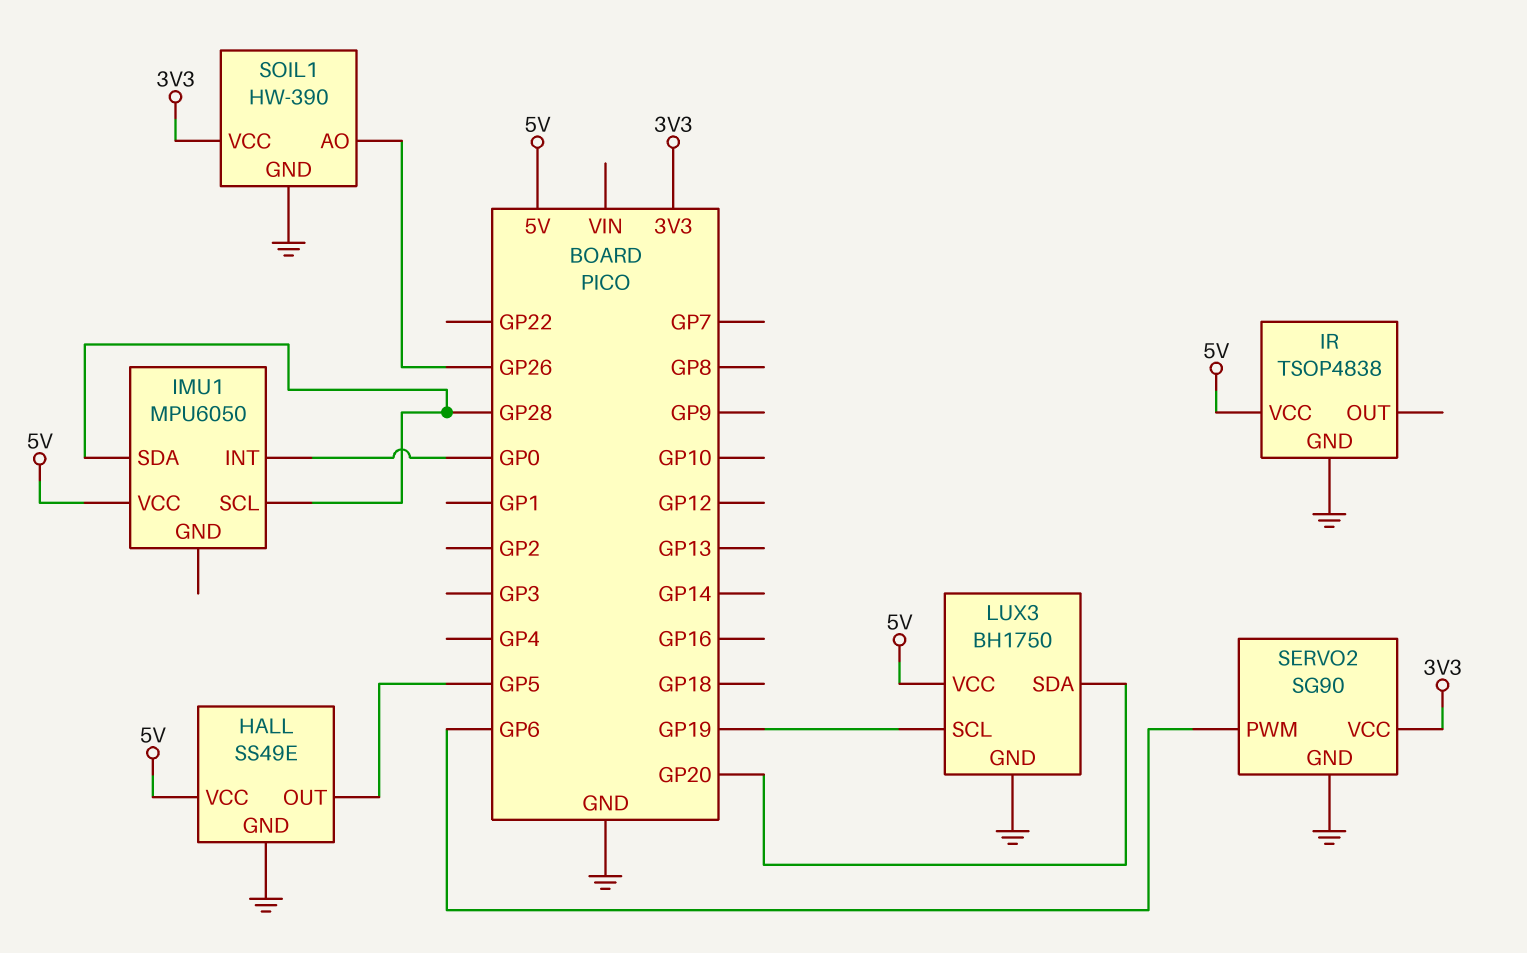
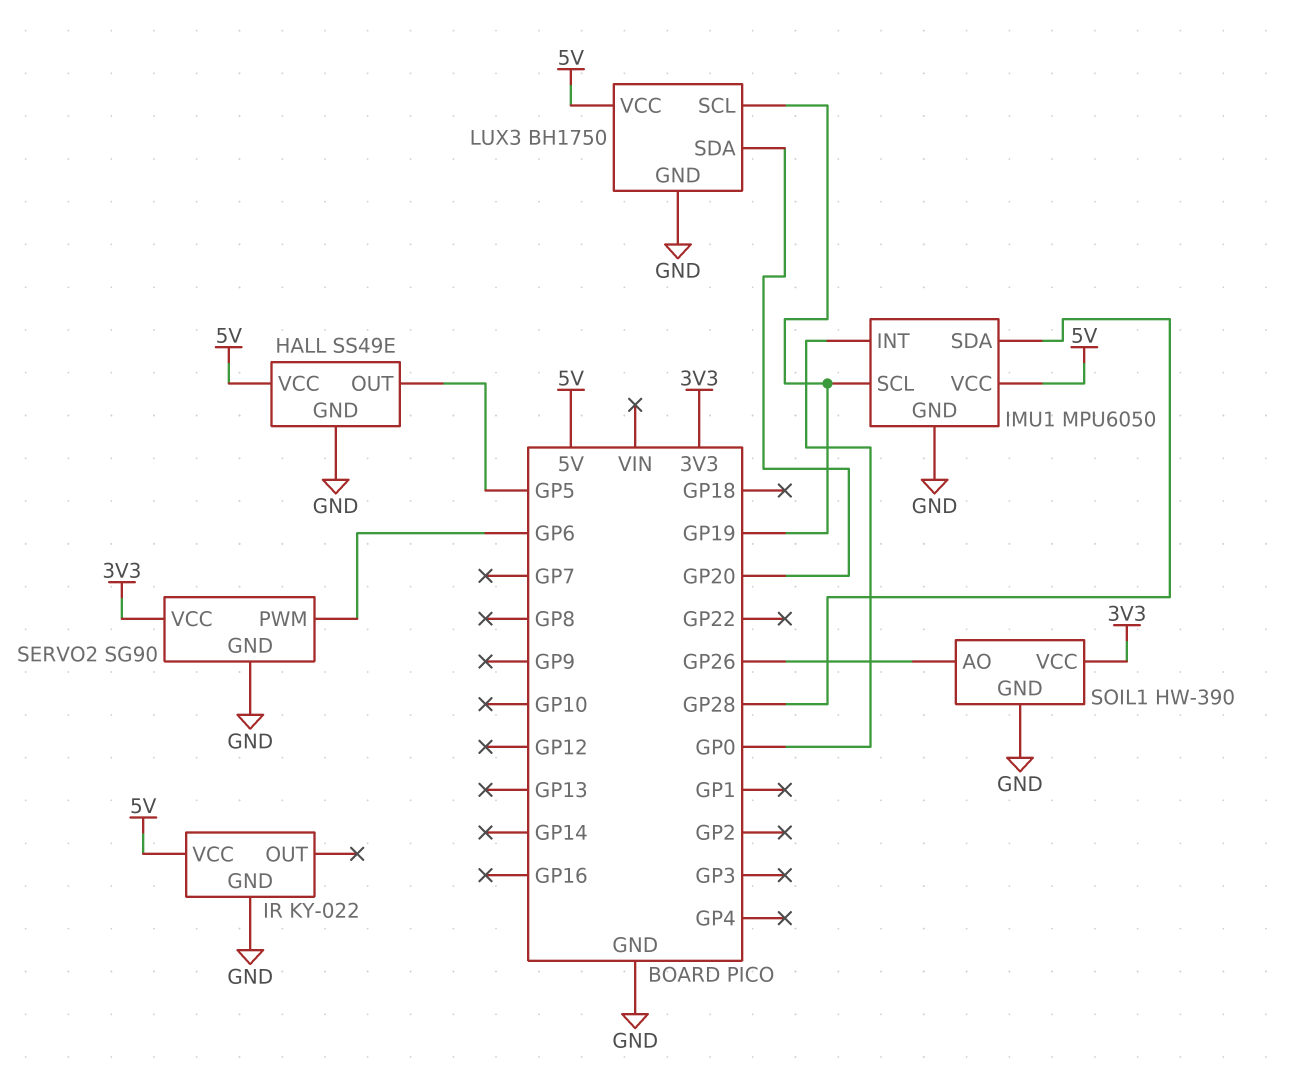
IMU1 pin GND: none -> GND
IMU1 pin SCL: GP28 -> GP19
IR: TSOP4838 -> KY-022

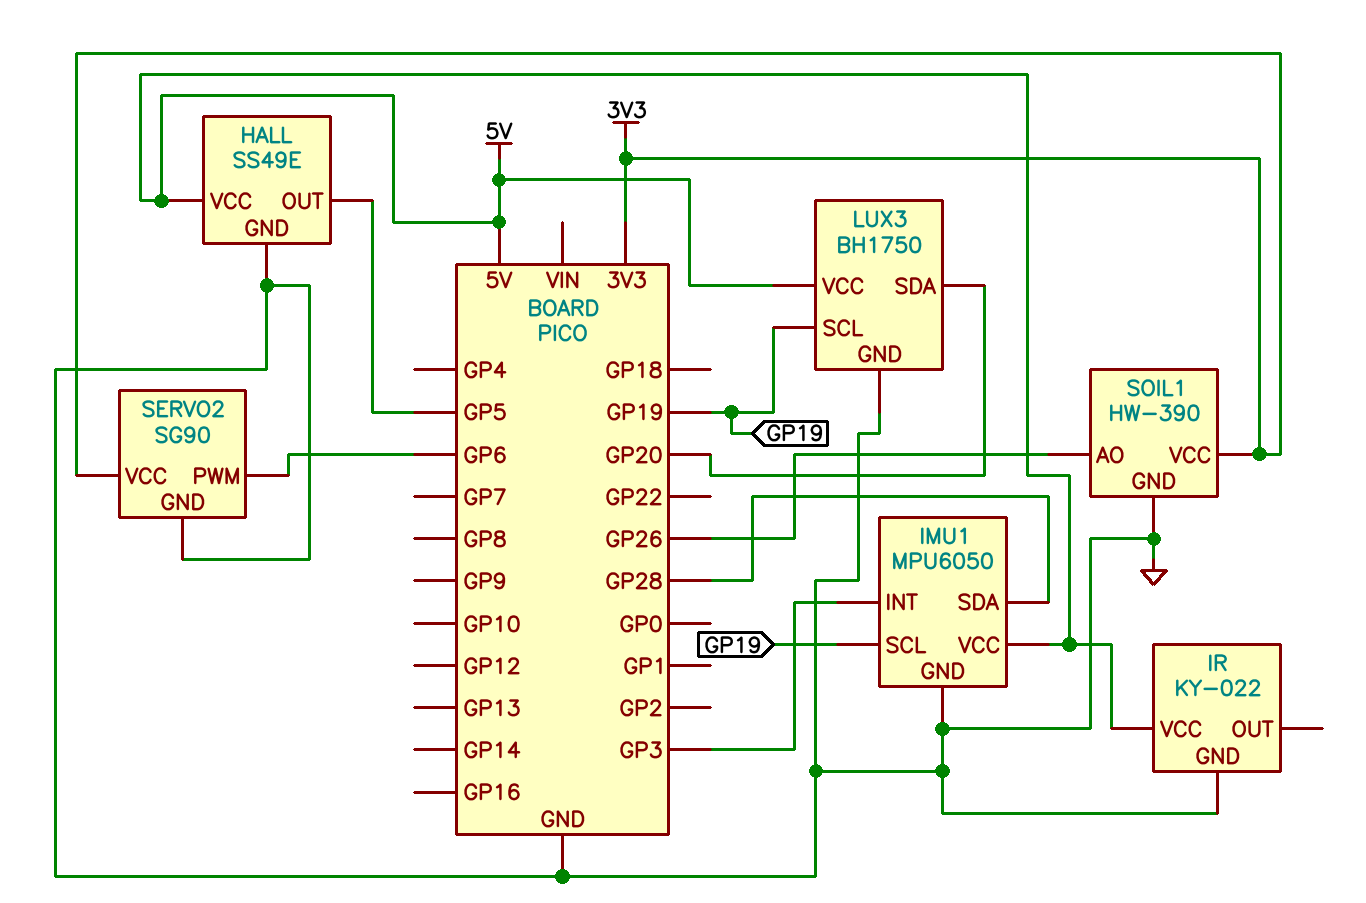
IMU1 pin INT: GP0 -> GP3

